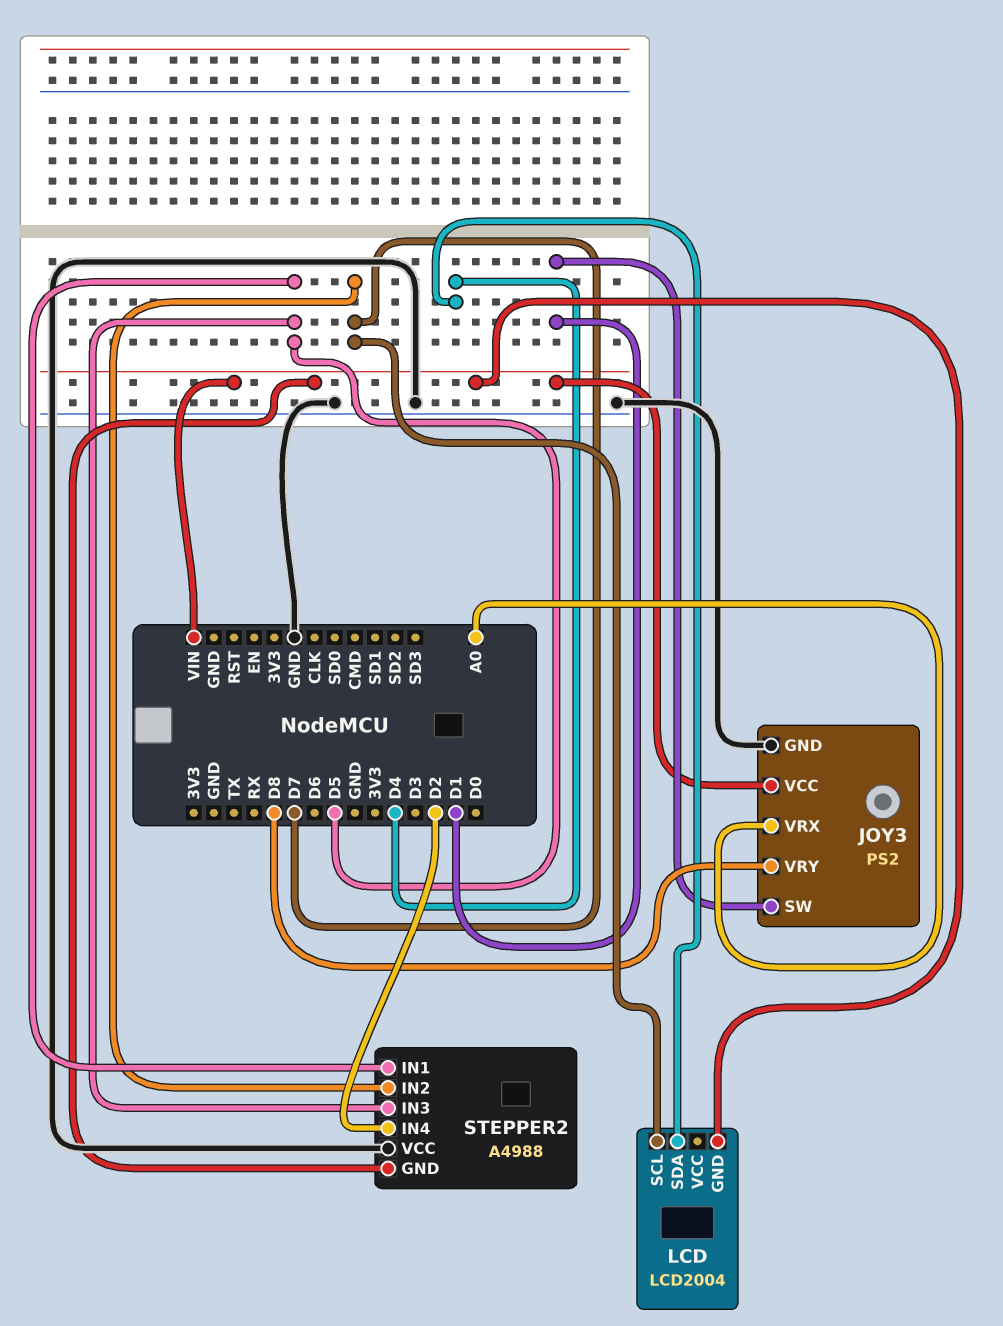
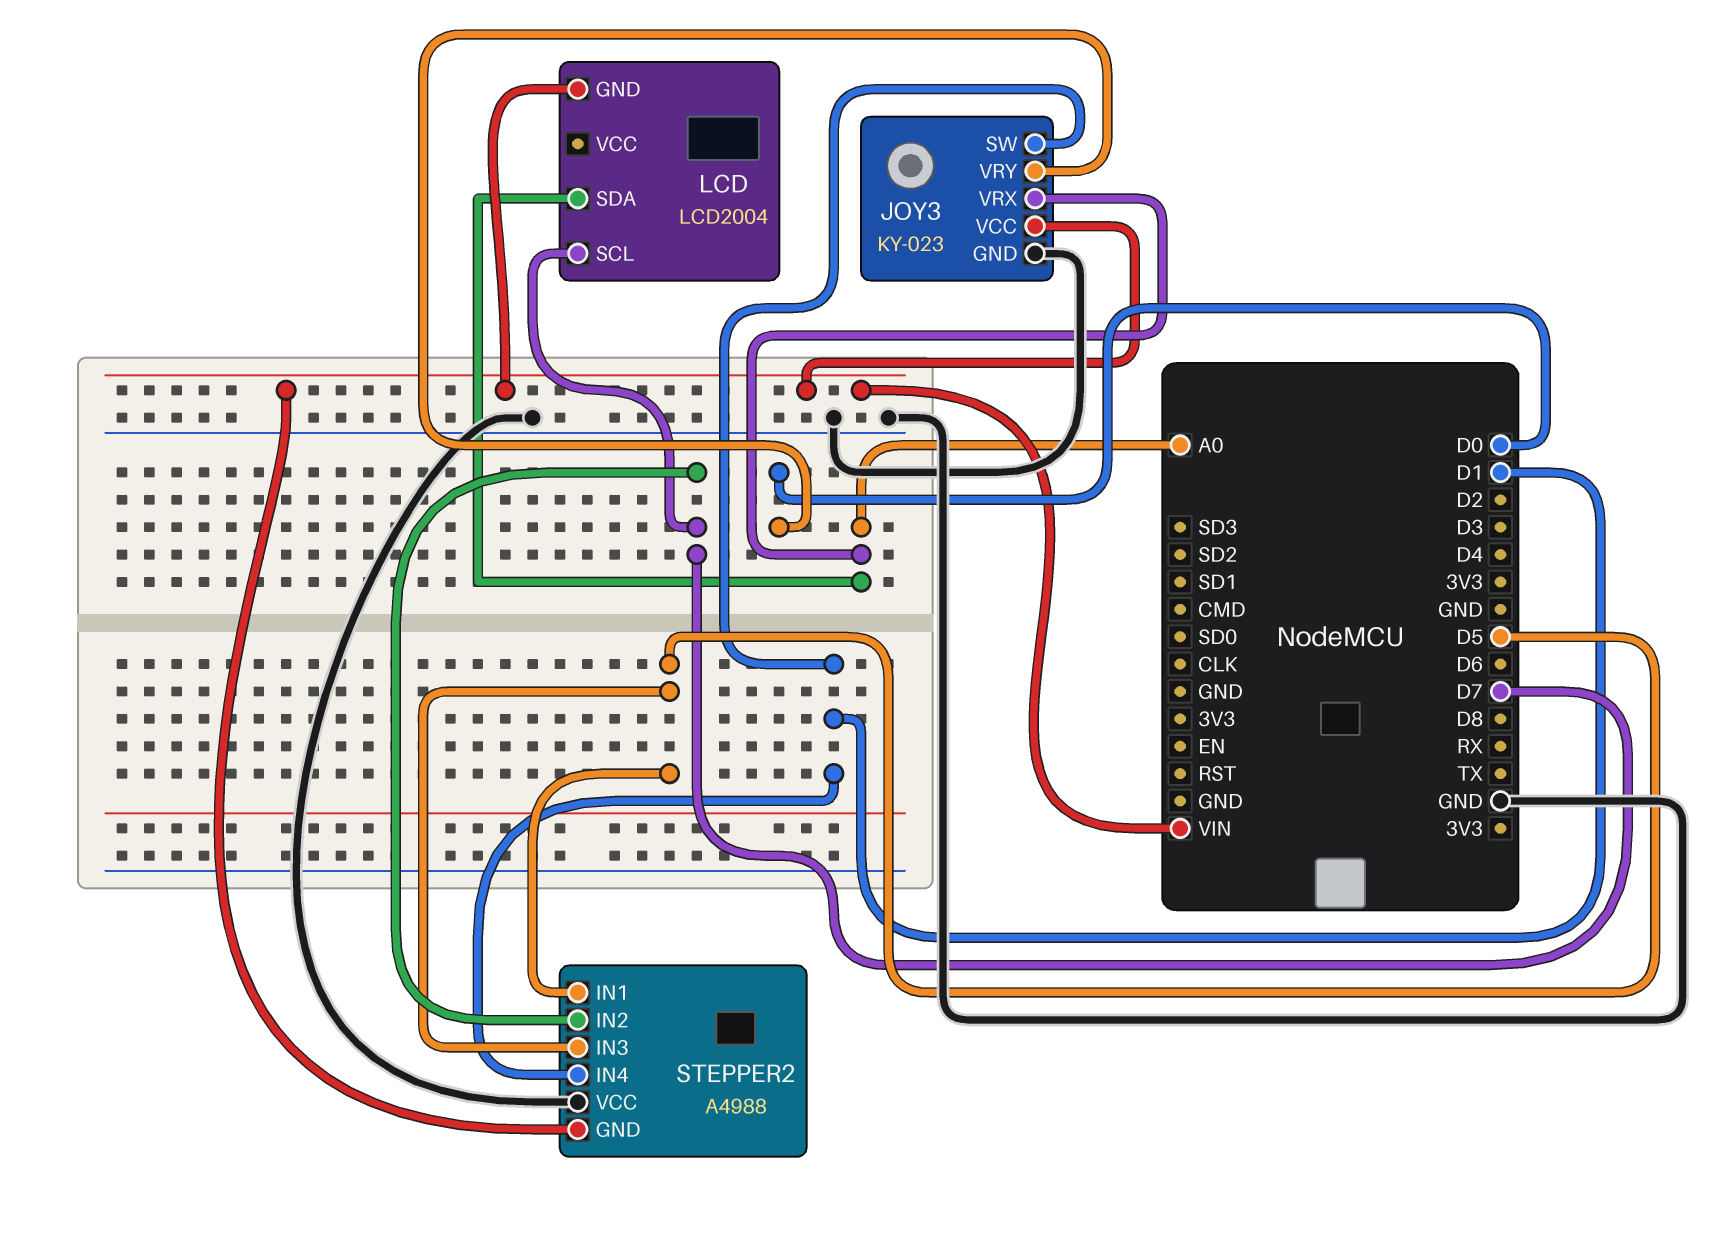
JOY3: PS2 -> KY-023
JOY3 pin VRY: D8 -> D0
LCD pin SDA: D4 -> A0
STEPPER2 pin IN4: D2 -> D1

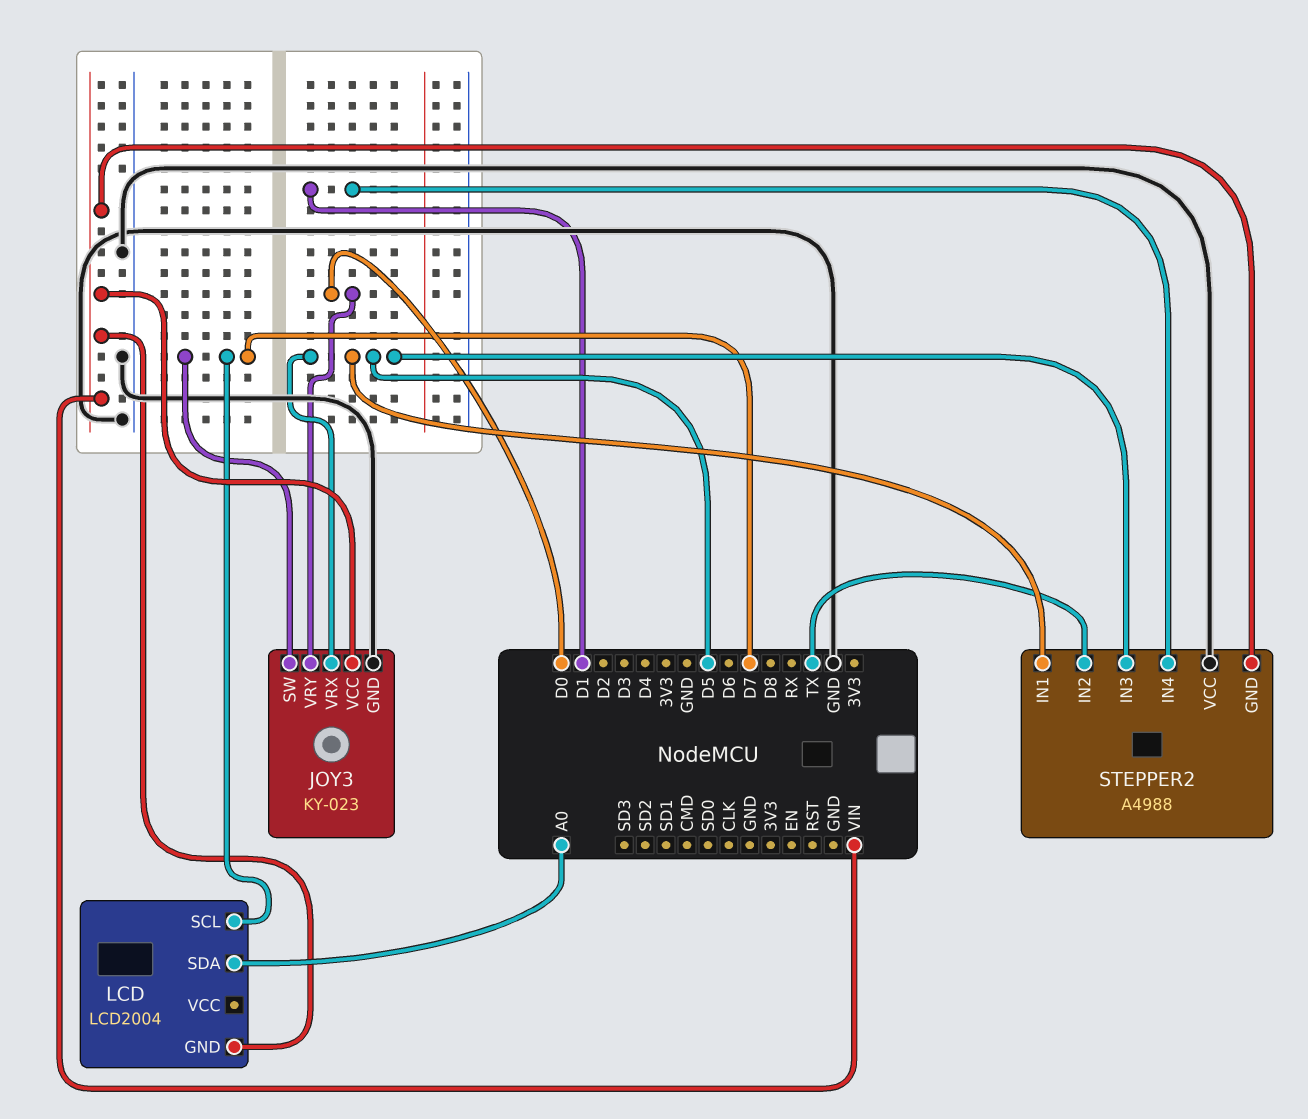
JOY3 pin SW: D1 -> D7
JOY3 pin VRX: A0 -> D5
STEPPER2 pin IN2: D7 -> TX

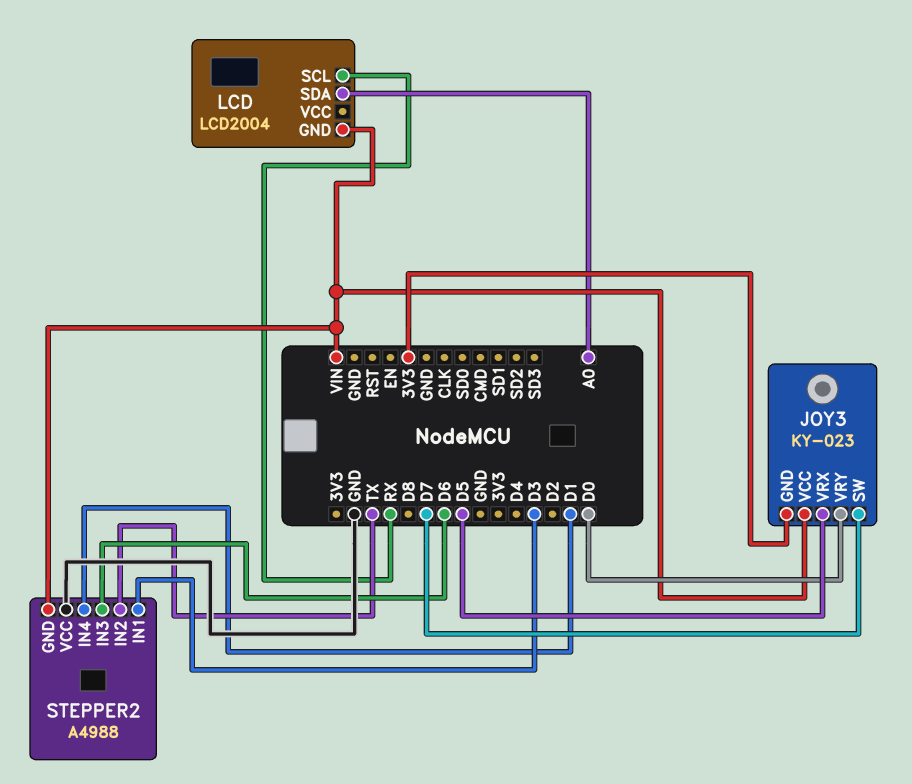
JOY3 pin GND: GND -> 3V3
LCD pin SCL: D7 -> RX
STEPPER2 pin IN1: D5 -> D3
STEPPER2 pin IN3: D5 -> D6

